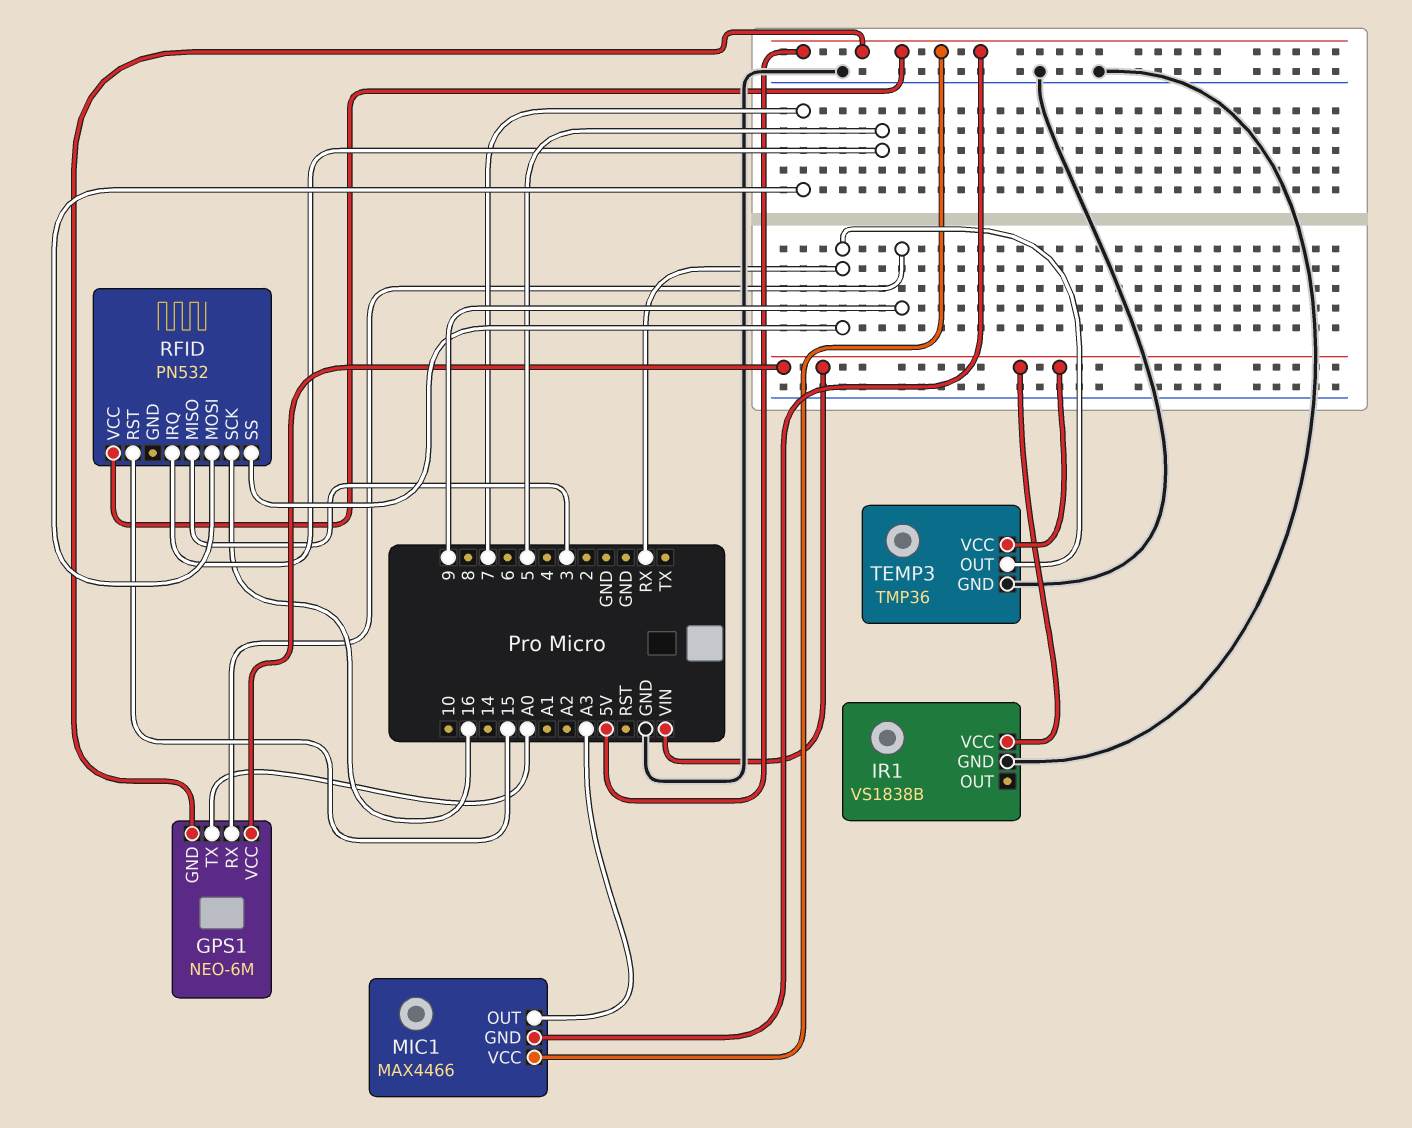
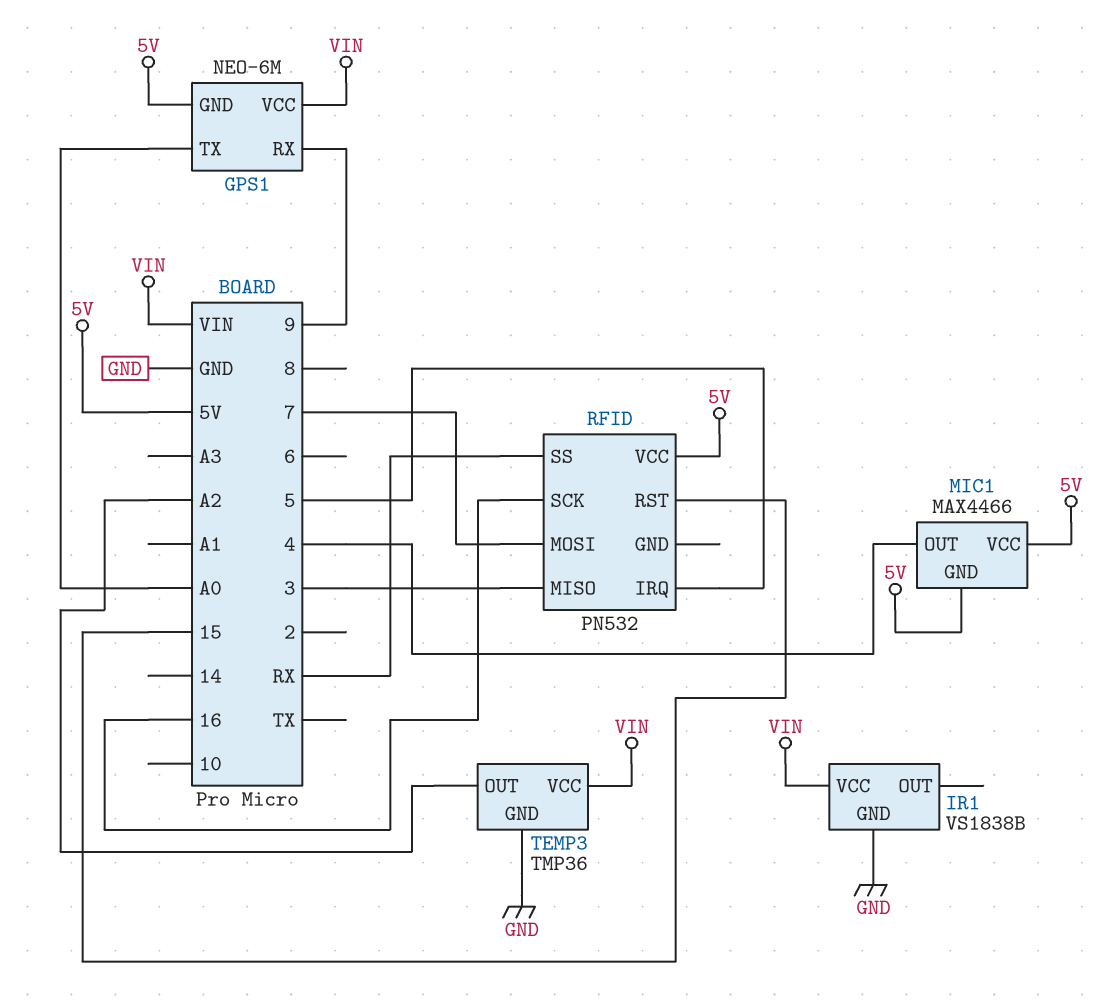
MIC1 pin OUT: A3 -> 4
TEMP3 pin OUT: RX -> A2

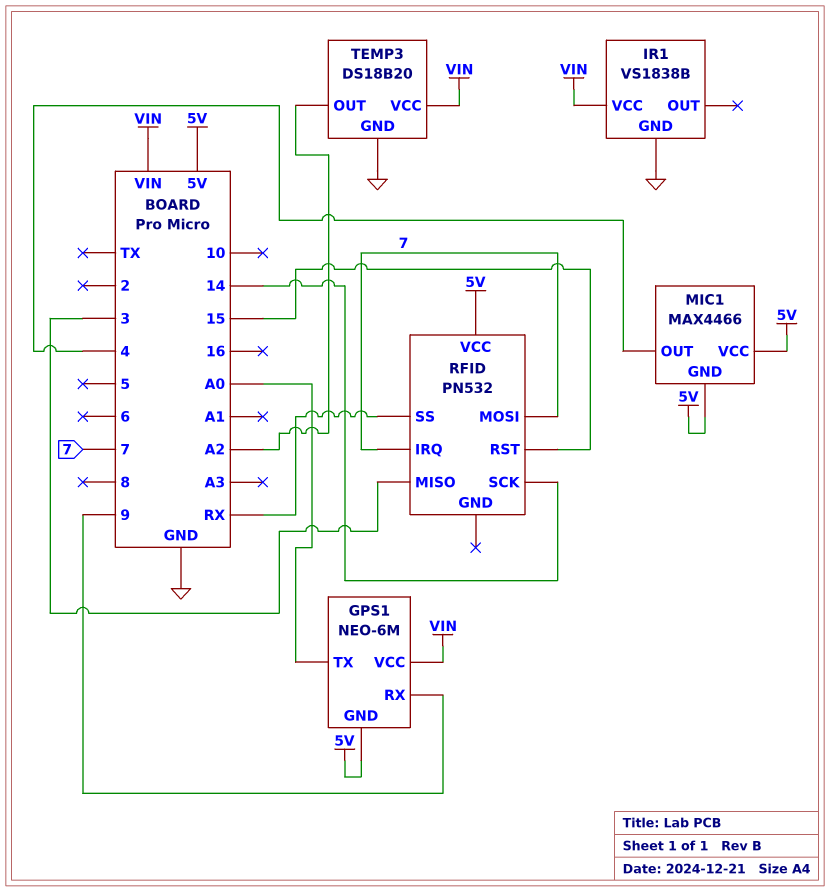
RFID pin IRQ: 5 -> 7
RFID pin SCK: 16 -> 14
TEMP3: TMP36 -> DS18B20

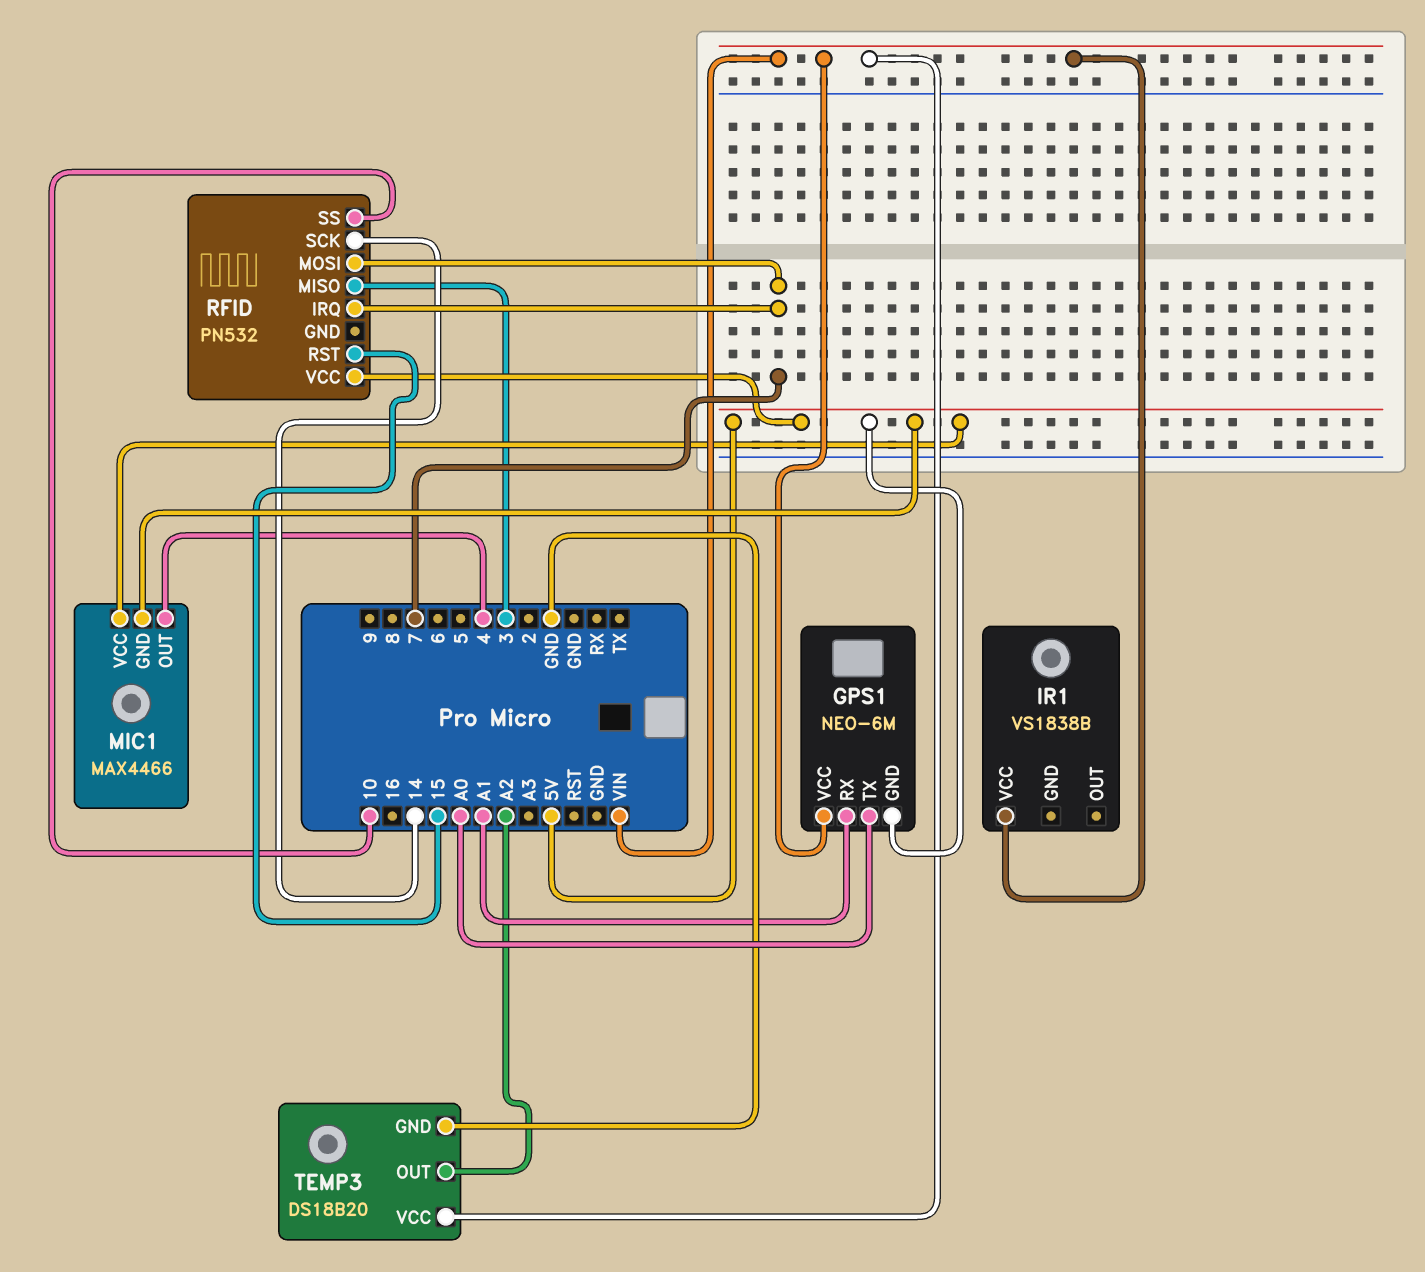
GPS1 pin RX: 9 -> A1
IR1 pin GND: GND -> none
RFID pin SS: RX -> 10

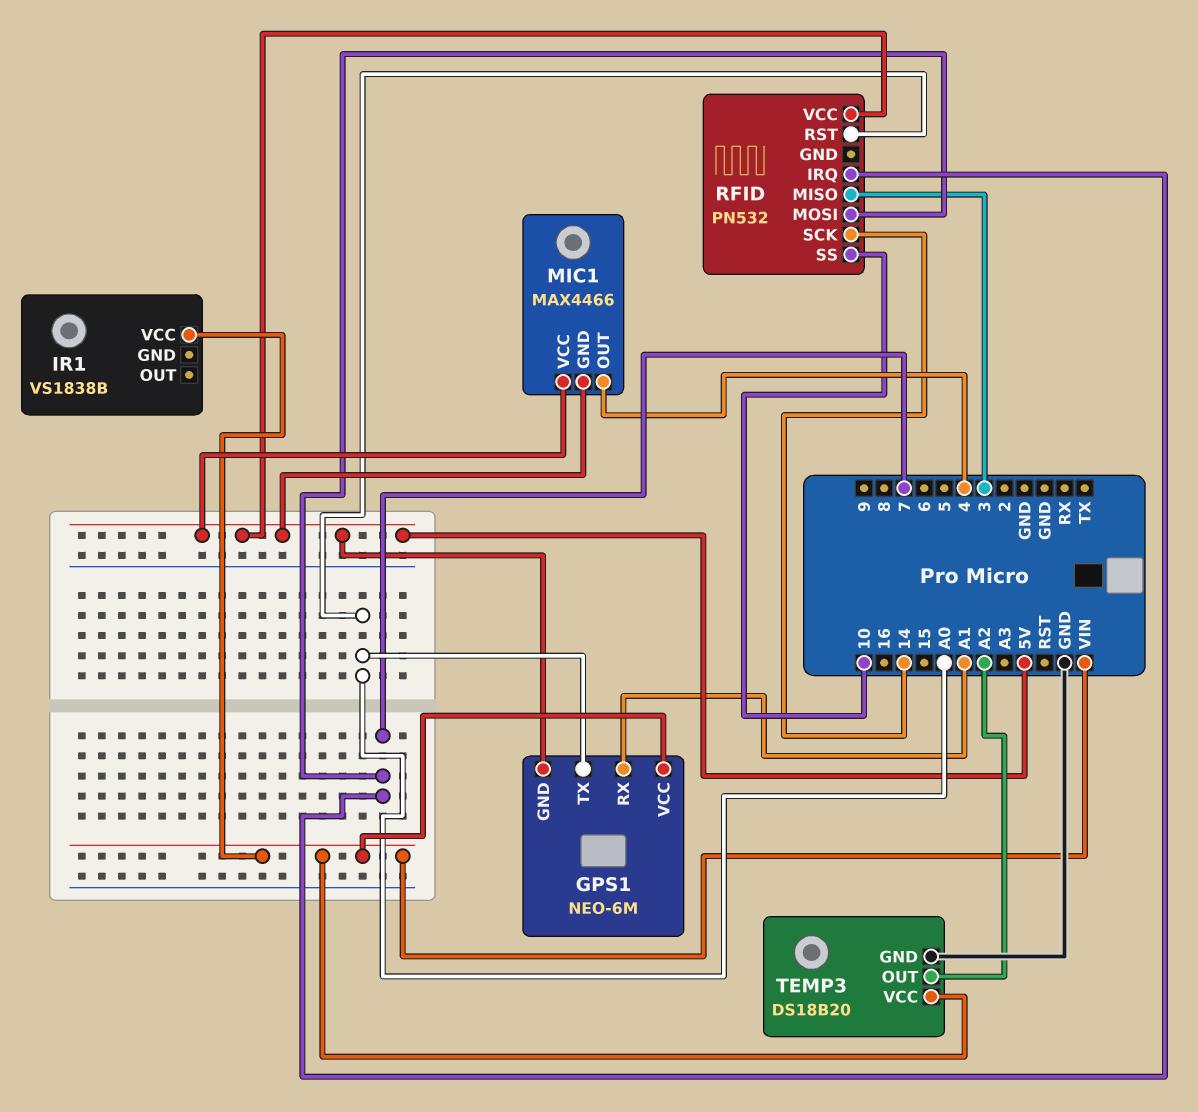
RFID pin RST: 15 -> A0

